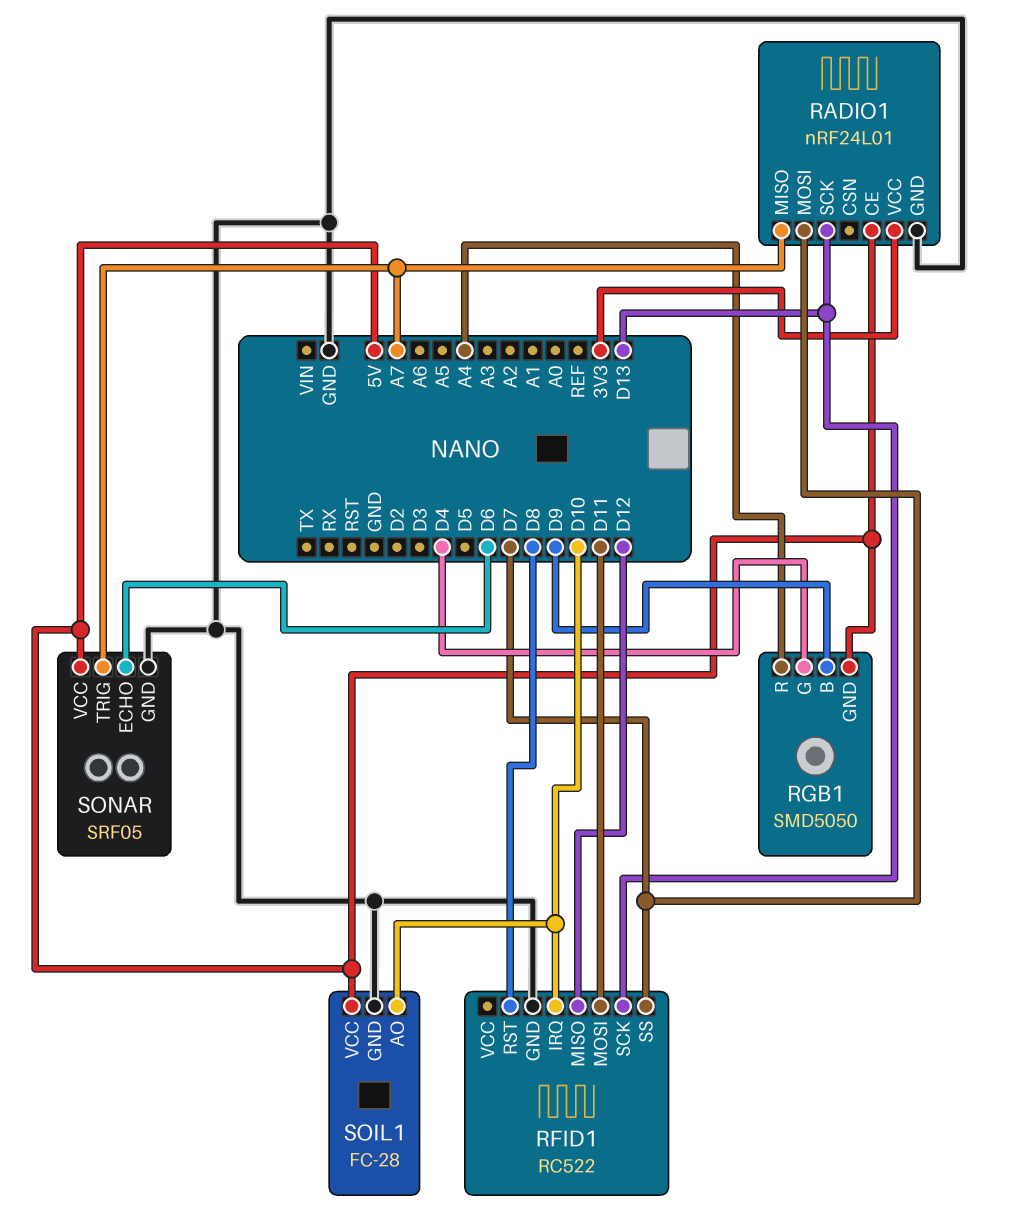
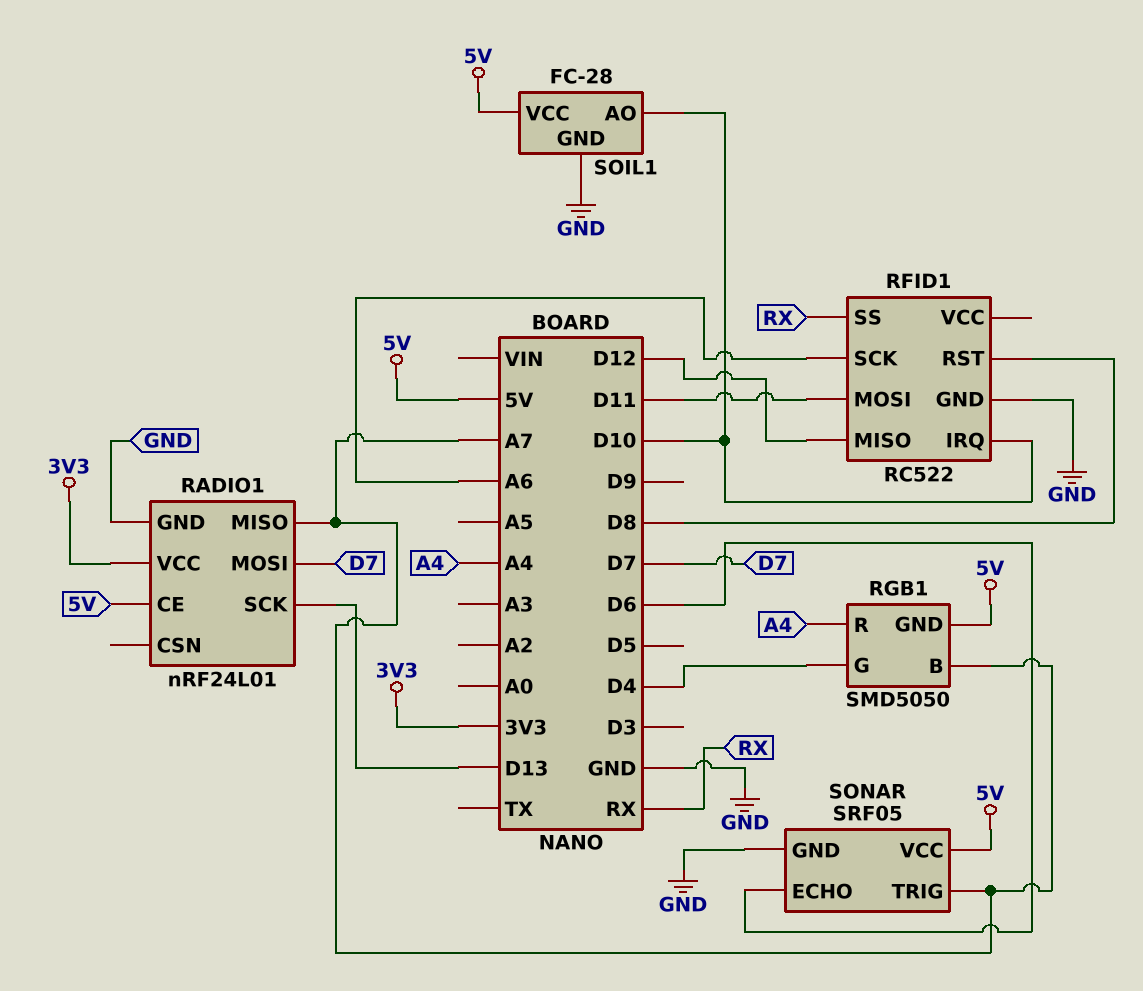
RFID1 pin SCK: D13 -> A6
RFID1 pin SS: D7 -> RX
RGB1 pin B: D9 -> A7

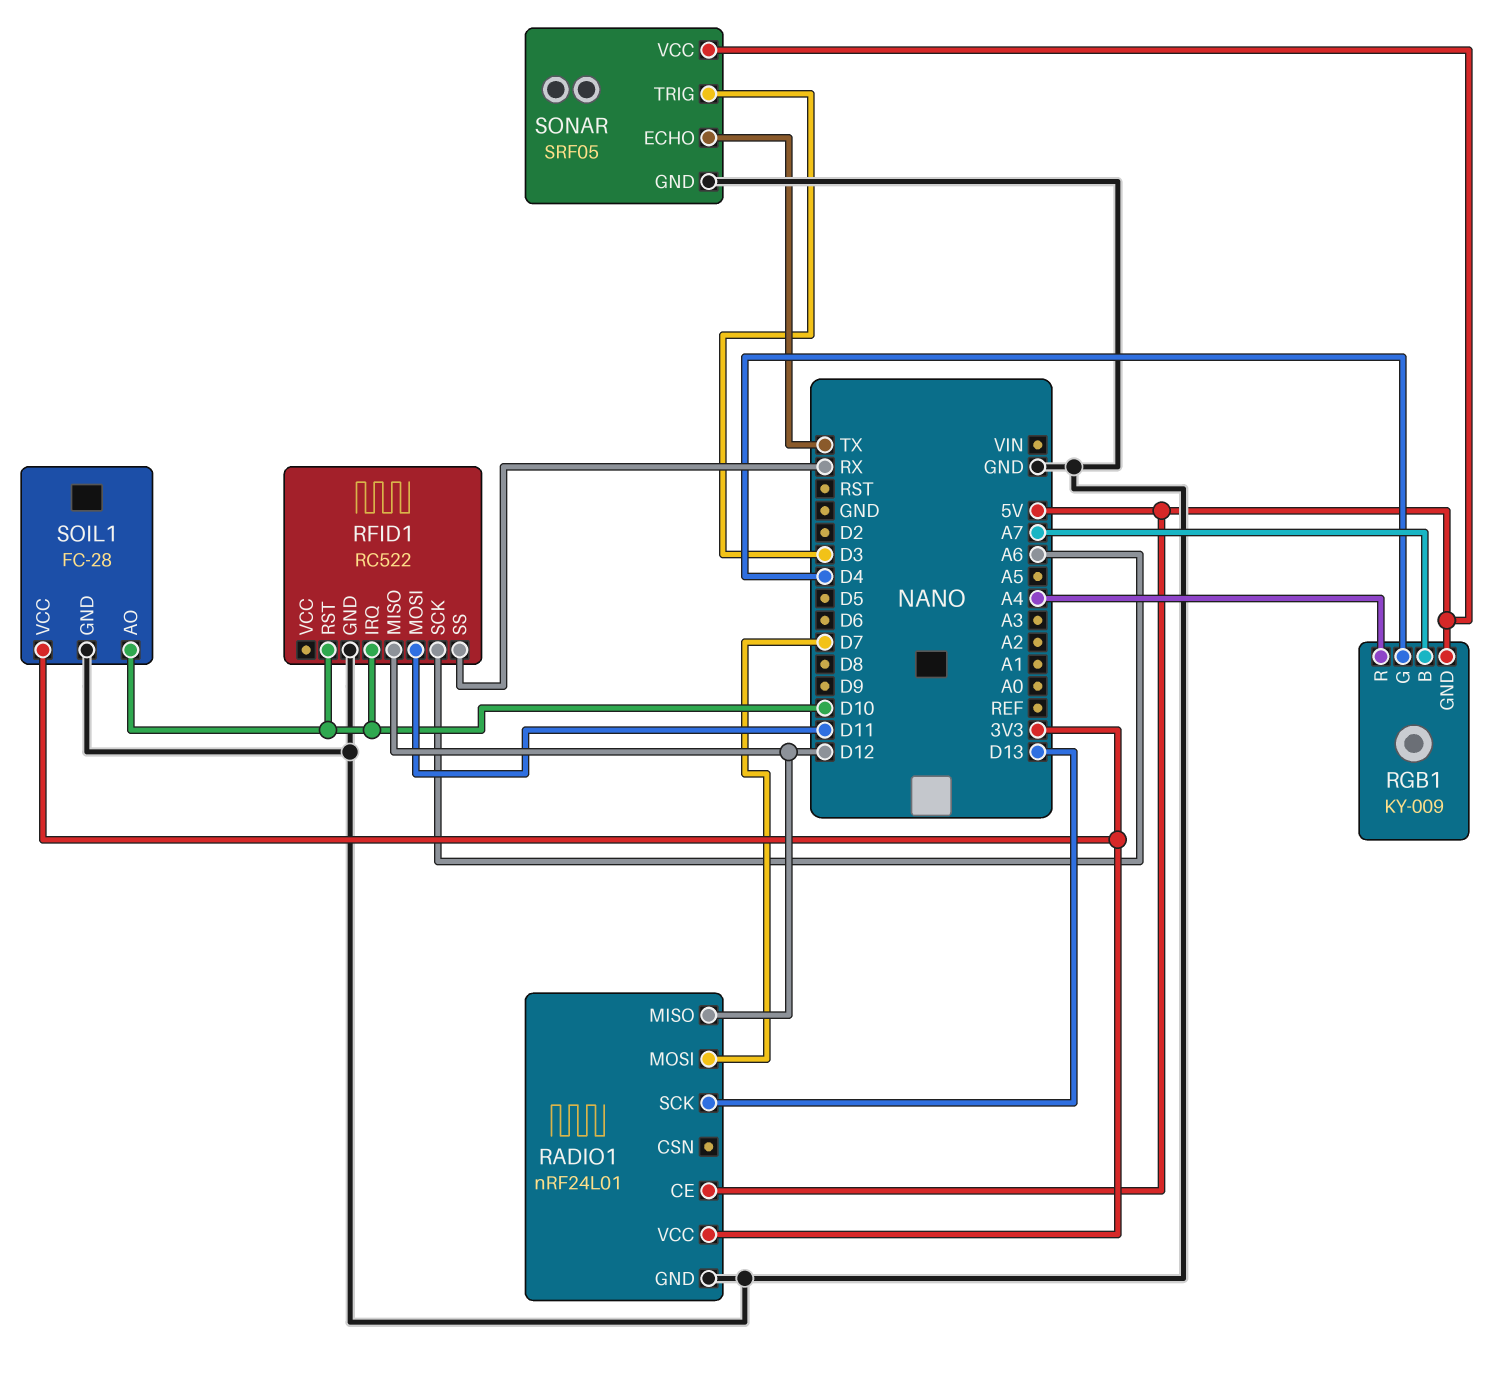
RADIO1 pin MISO: A7 -> D12
RFID1 pin RST: D8 -> D10
RGB1: SMD5050 -> KY-009
SOIL1 pin VCC: 5V -> 3V3
SONAR pin ECHO: D6 -> TX
SONAR pin TRIG: A7 -> D3

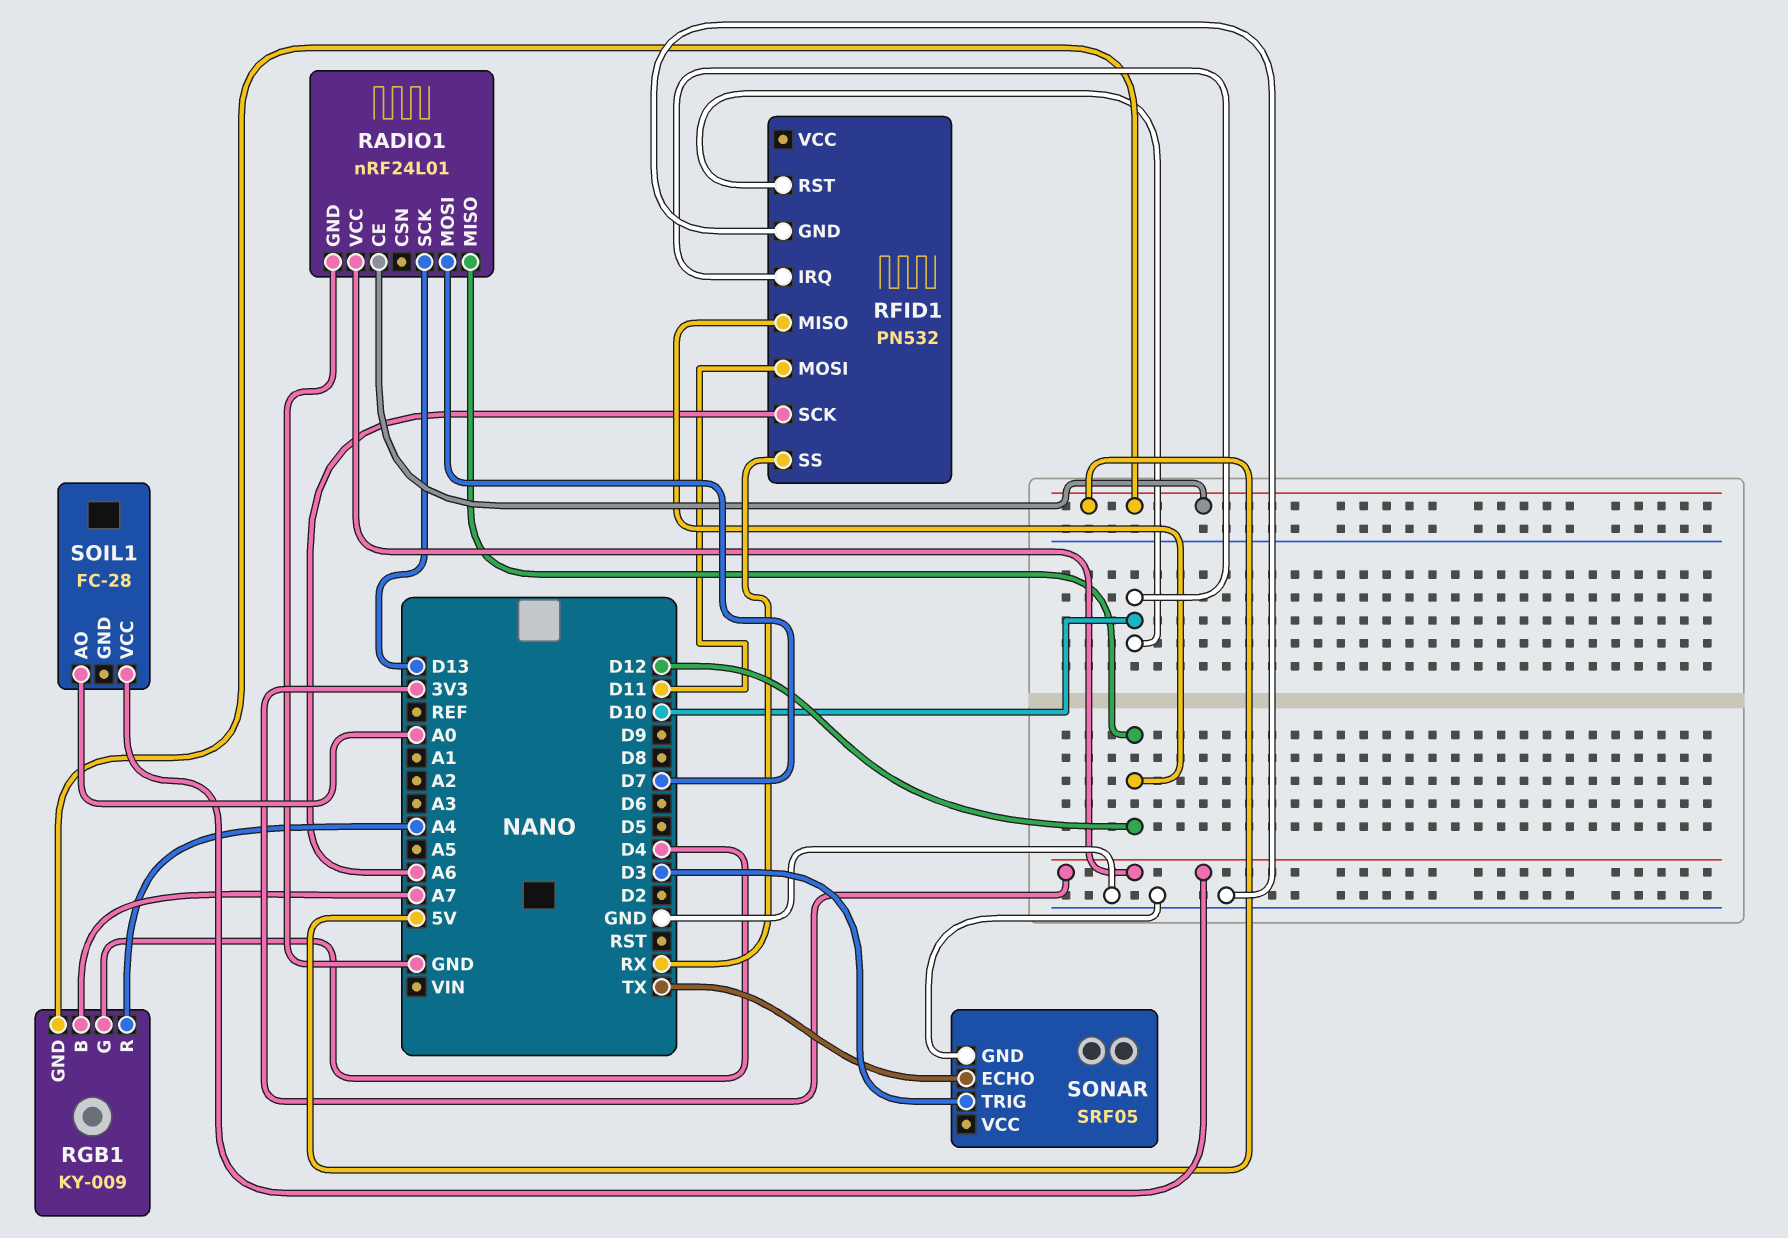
RFID1: RC522 -> PN532
SOIL1 pin AO: D10 -> A0
SOIL1 pin GND: GND -> none
SONAR pin VCC: 5V -> none

